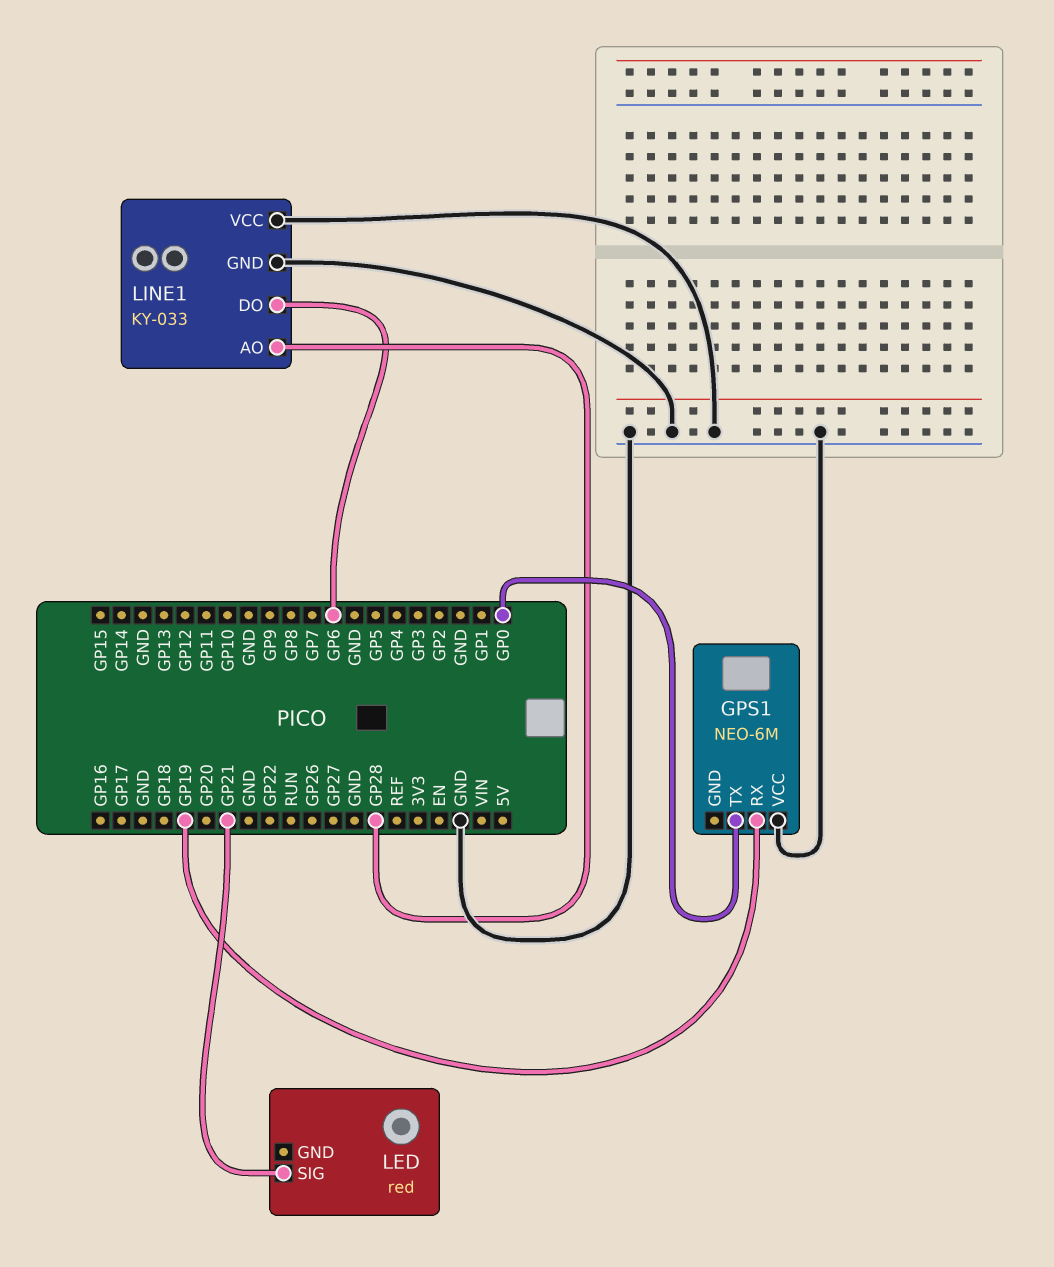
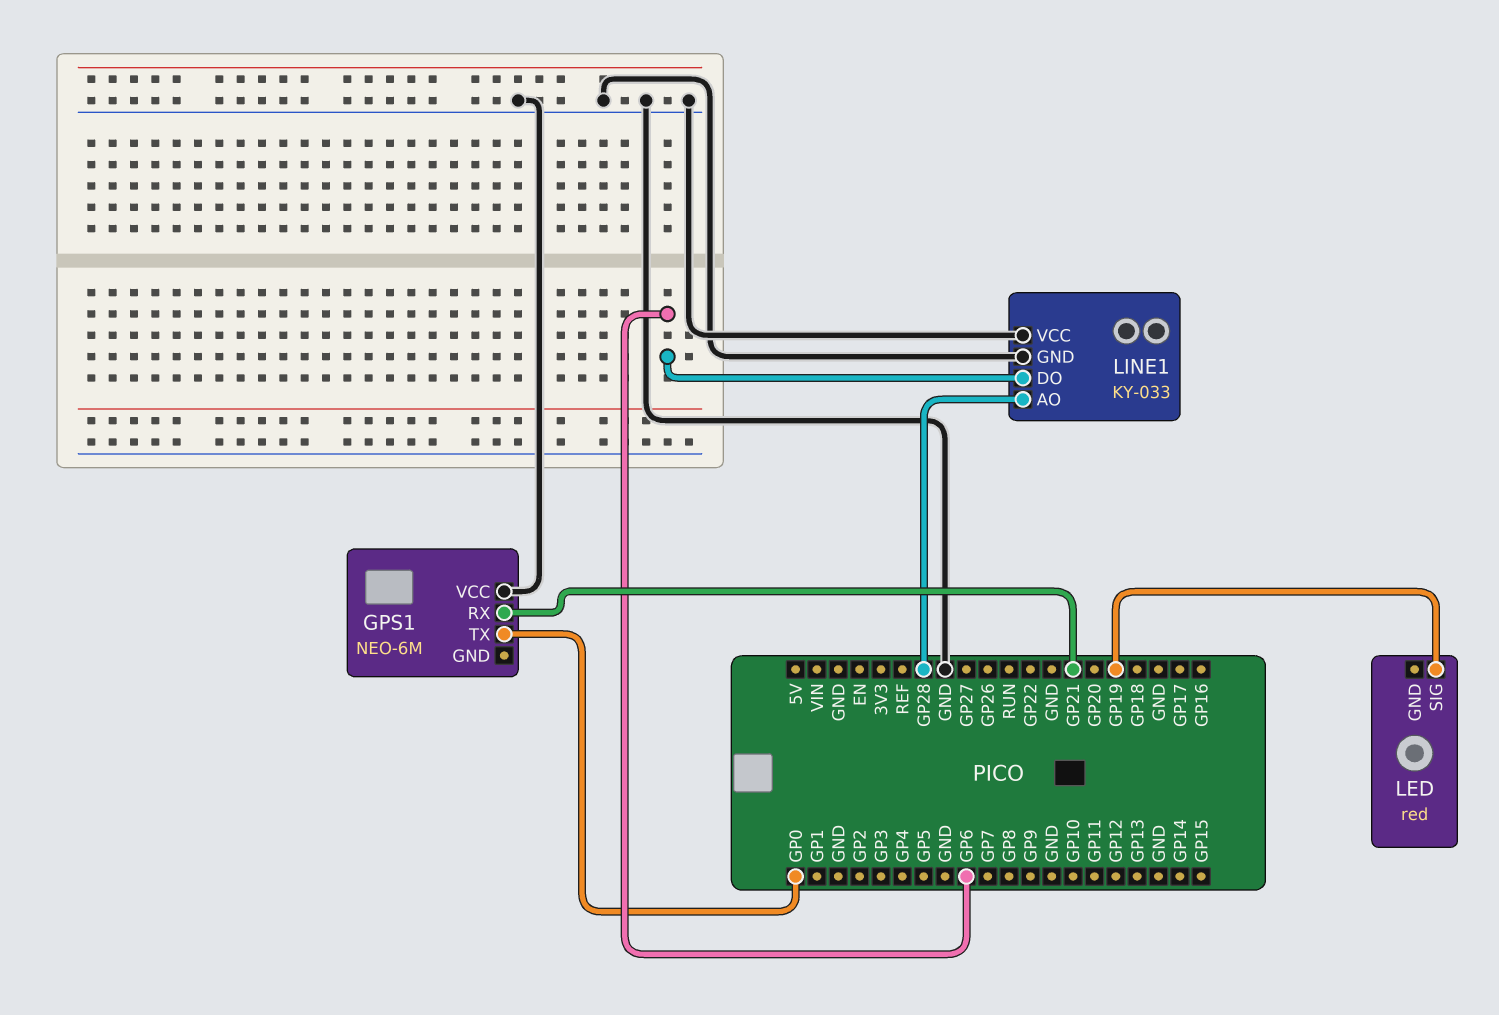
GPS1 pin RX: GP19 -> GP21
LED pin SIG: GP21 -> GP19

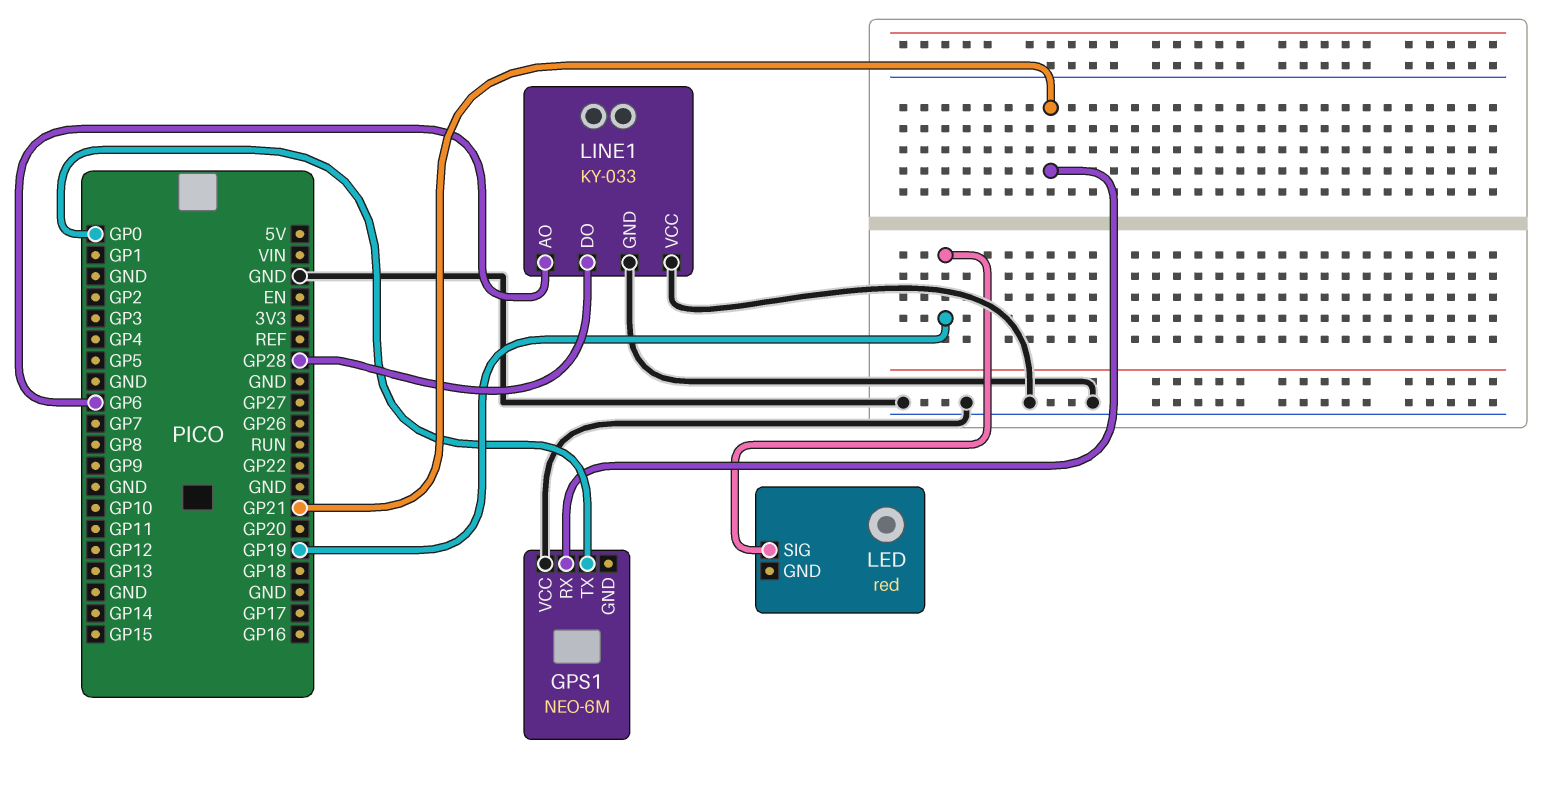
LINE1 pin AO: GP28 -> GP6
LINE1 pin DO: GP6 -> GP28

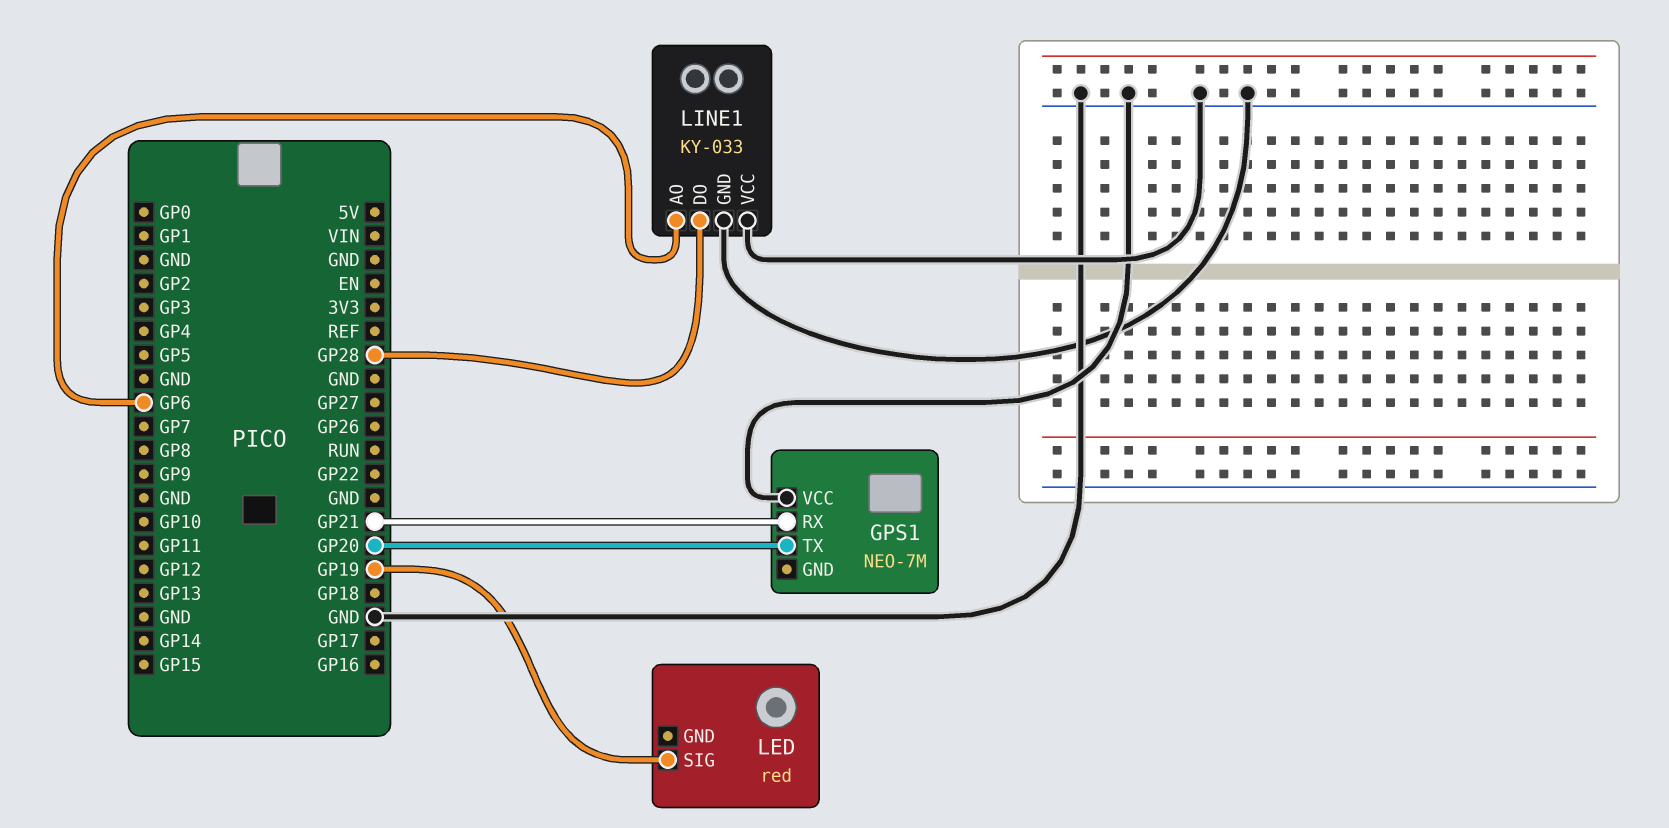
GPS1: NEO-6M -> NEO-7M
GPS1 pin TX: GP0 -> GP20

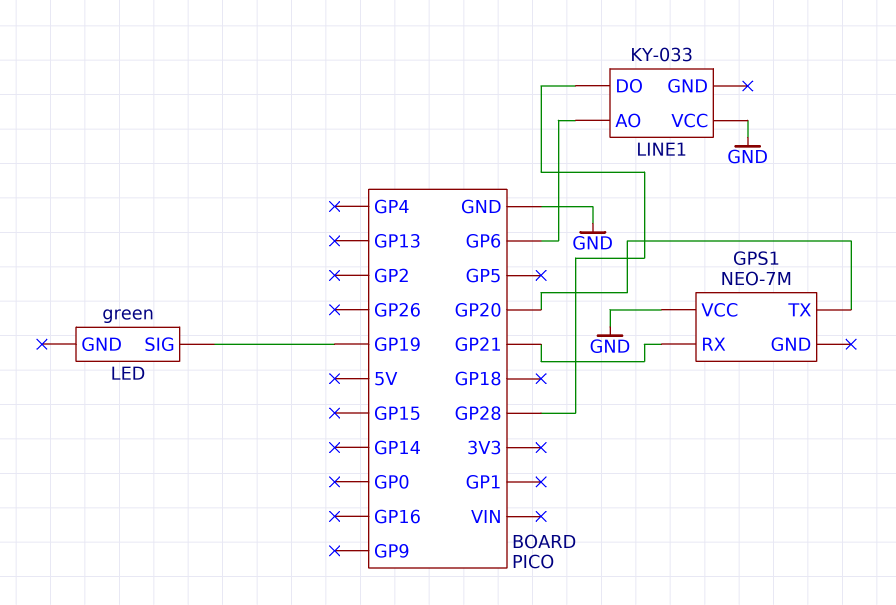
LED: red -> green
LINE1 pin GND: GND -> none

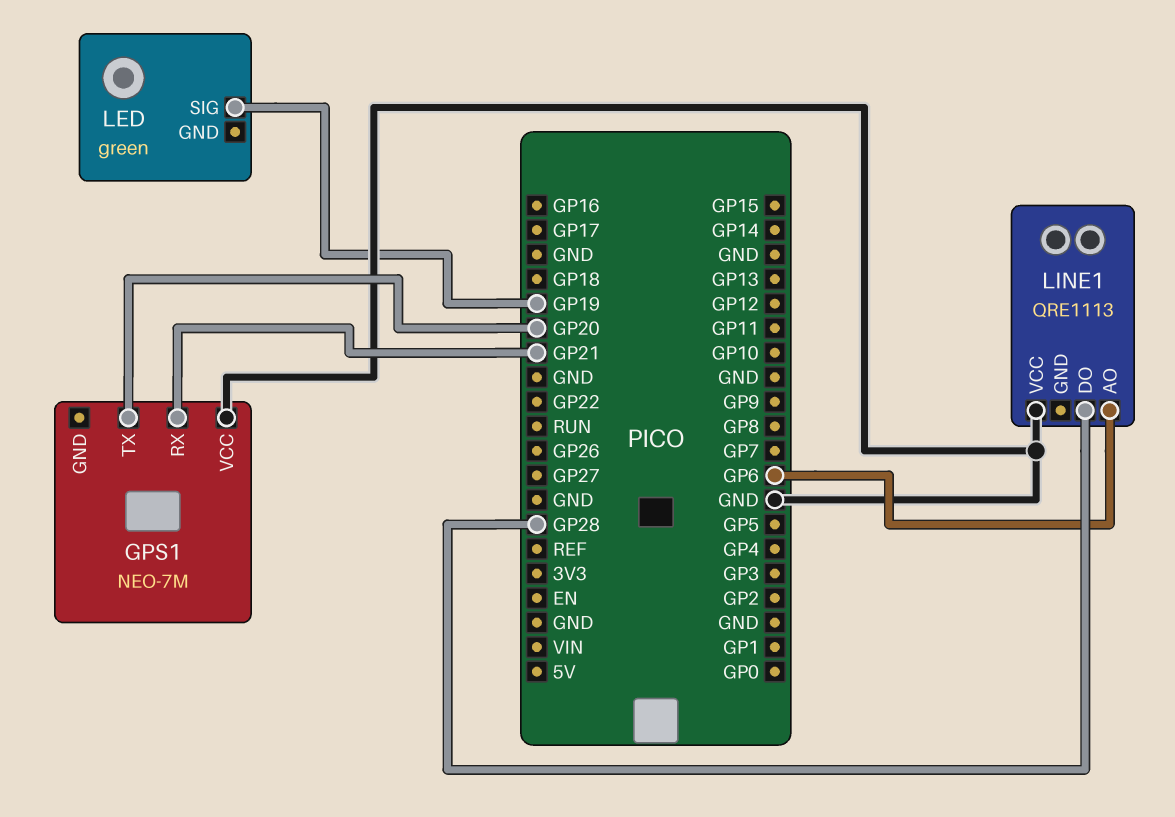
LINE1: KY-033 -> QRE1113

